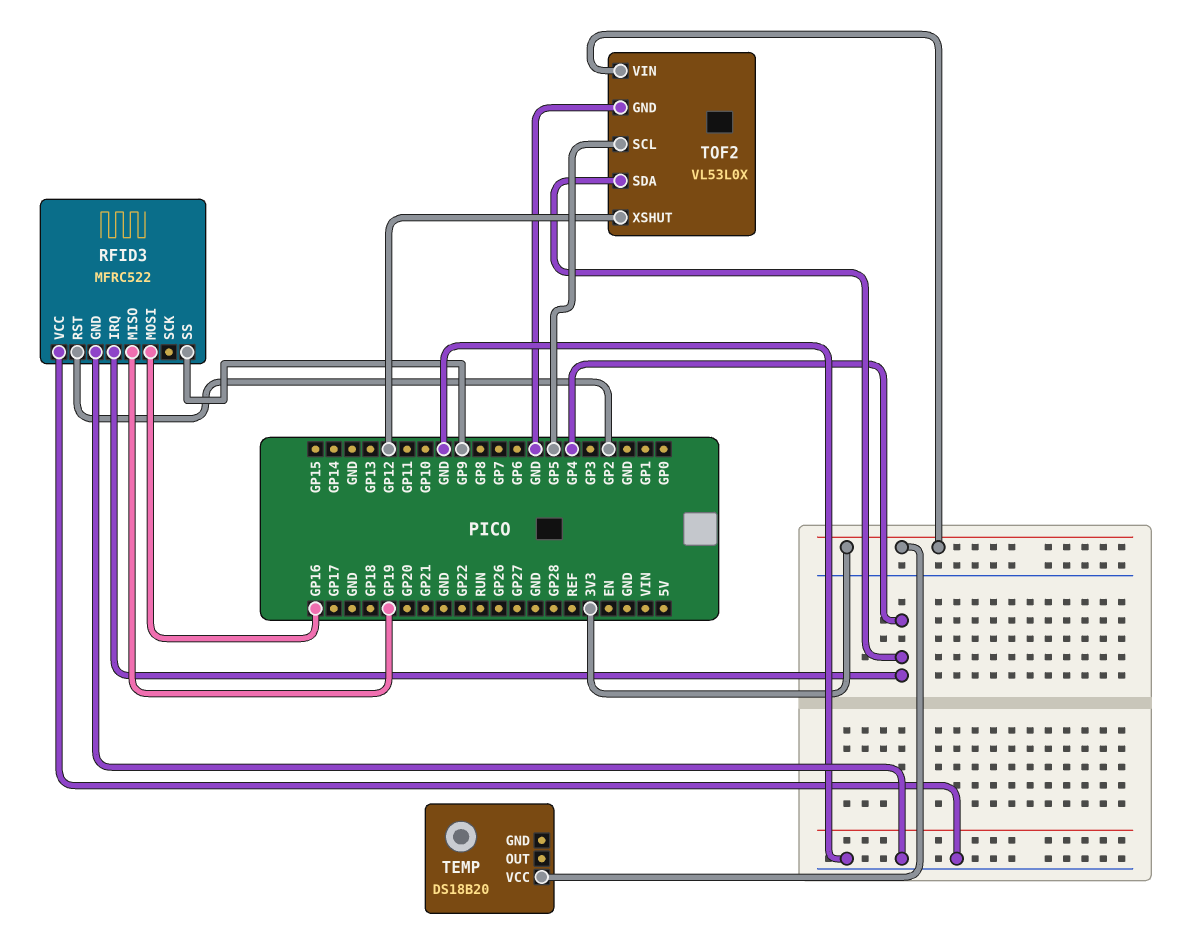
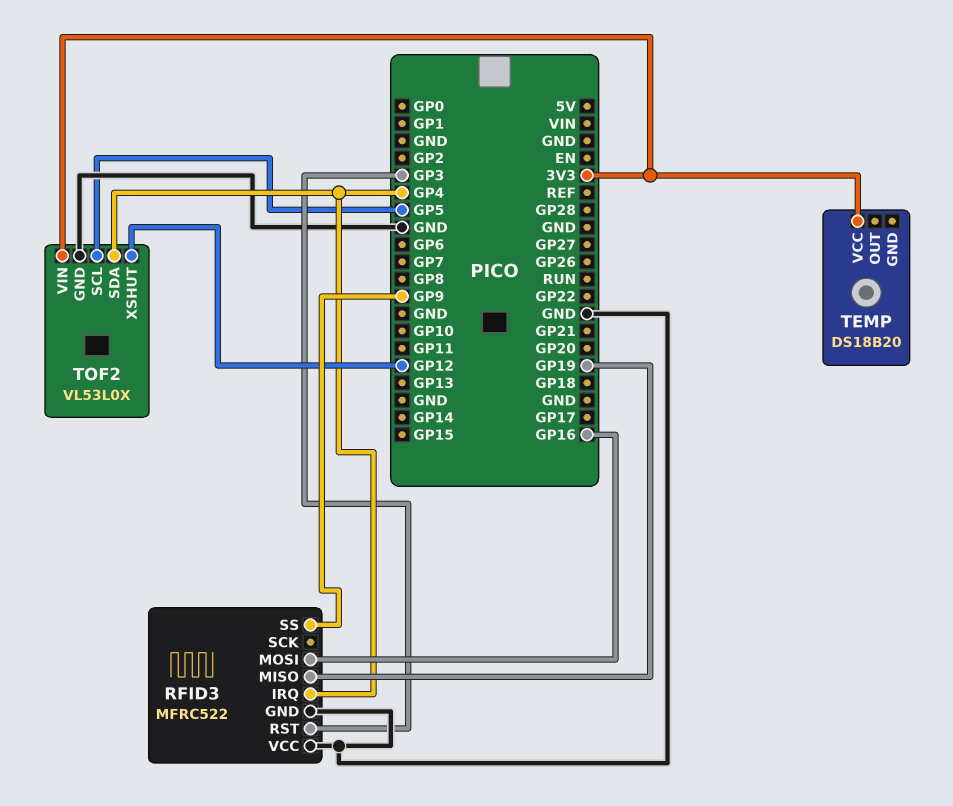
RFID3 pin RST: GP2 -> GP3

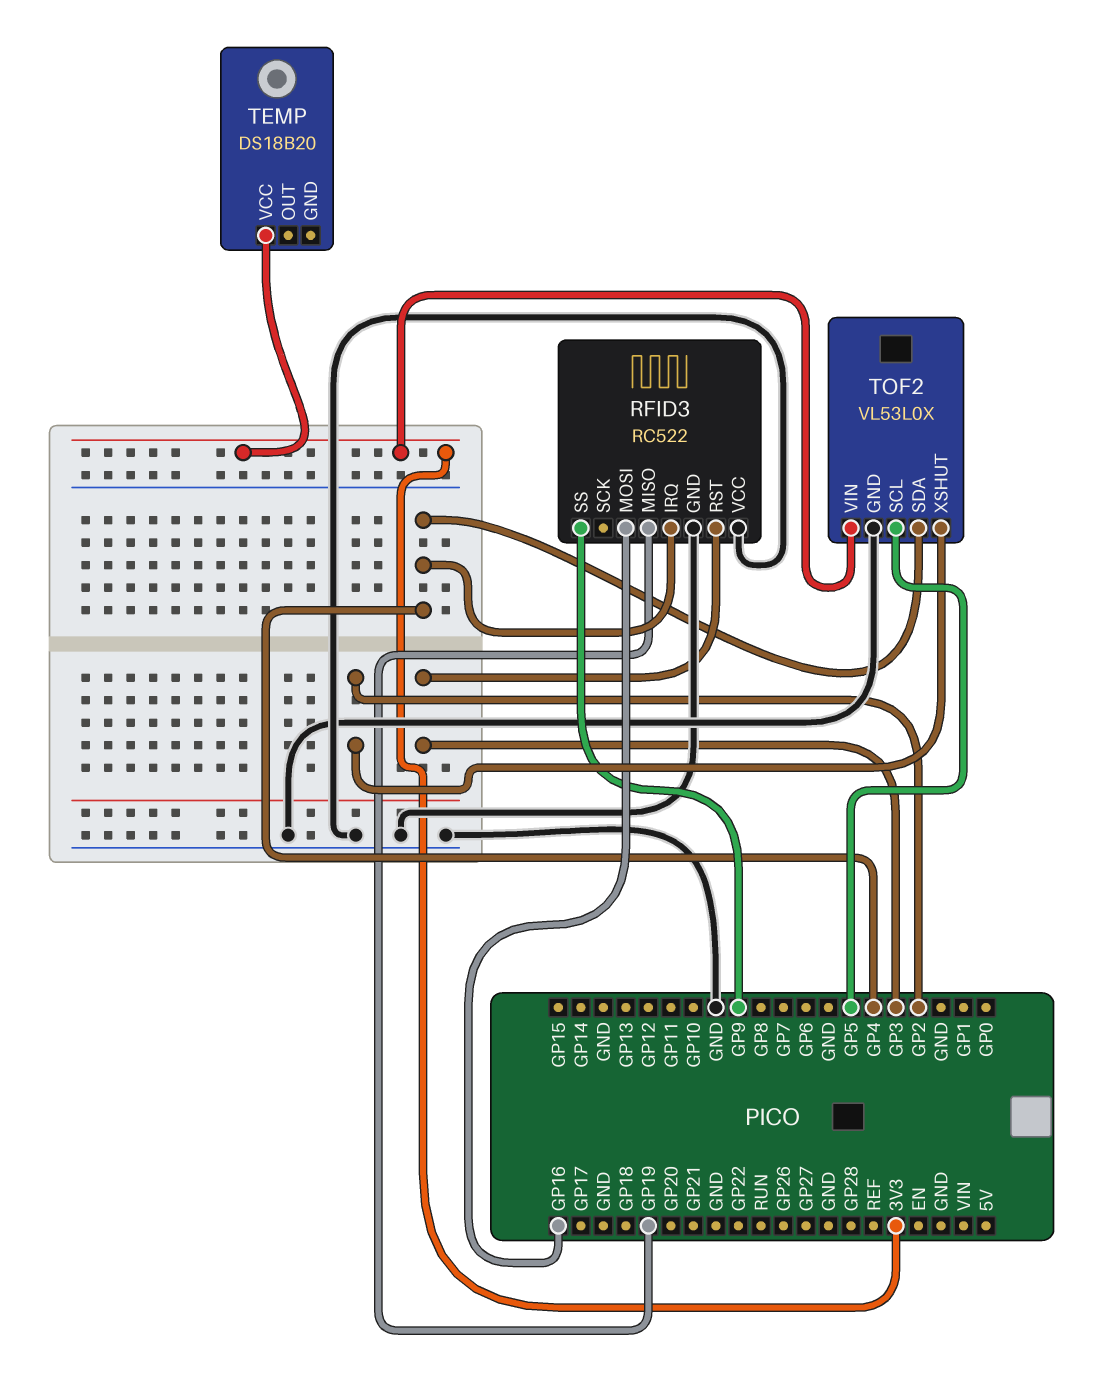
RFID3: MFRC522 -> RC522
TOF2 pin XSHUT: GP12 -> GP2

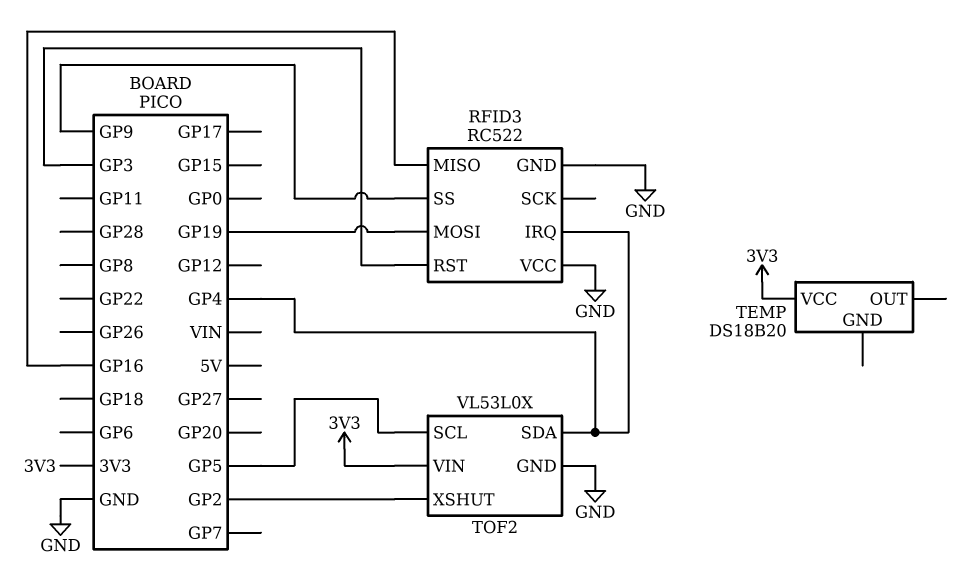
RFID3 pin MISO: GP19 -> GP16
RFID3 pin MOSI: GP16 -> GP19

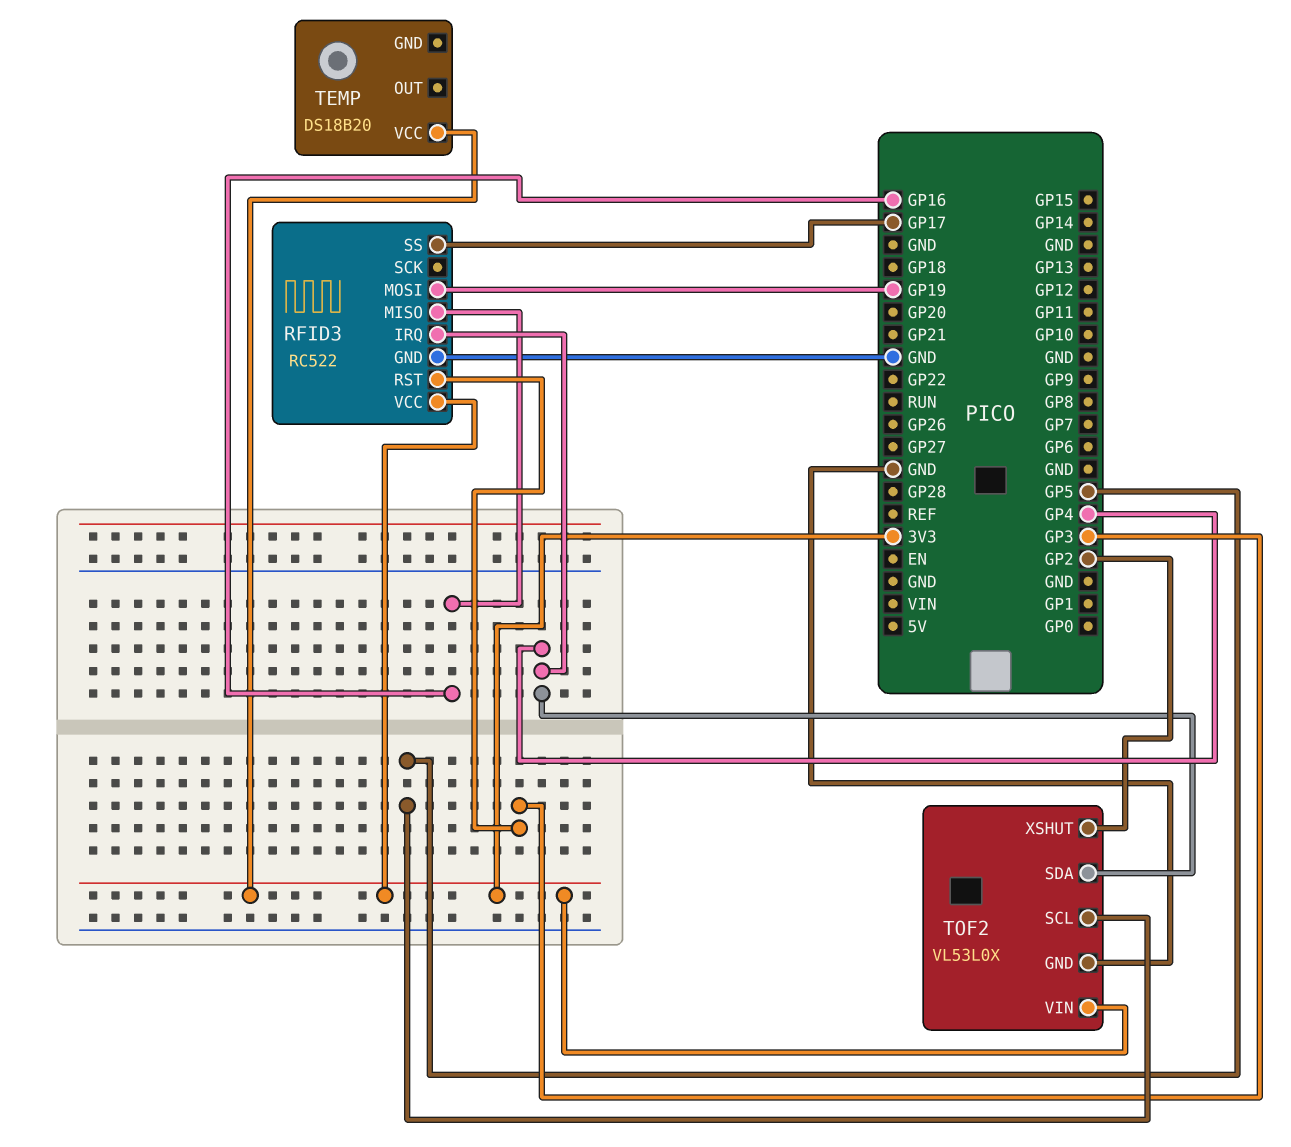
RFID3 pin SS: GP9 -> GP17
RFID3 pin VCC: GND -> 3V3

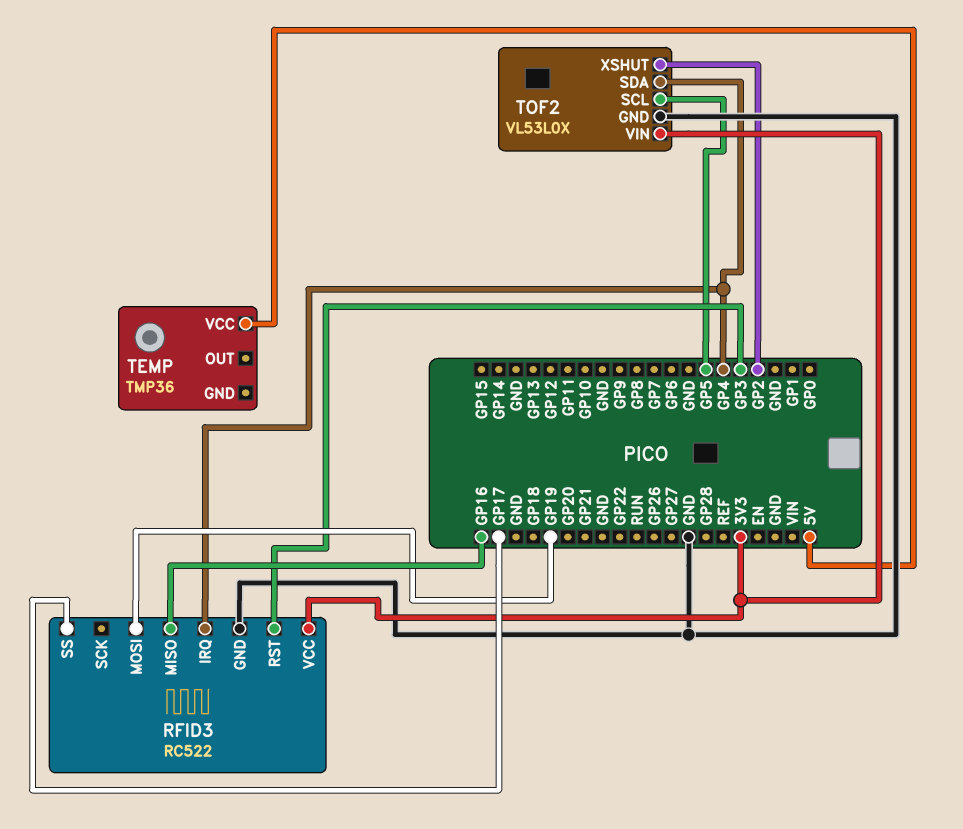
TEMP: DS18B20 -> TMP36
TEMP pin VCC: 3V3 -> 5V

